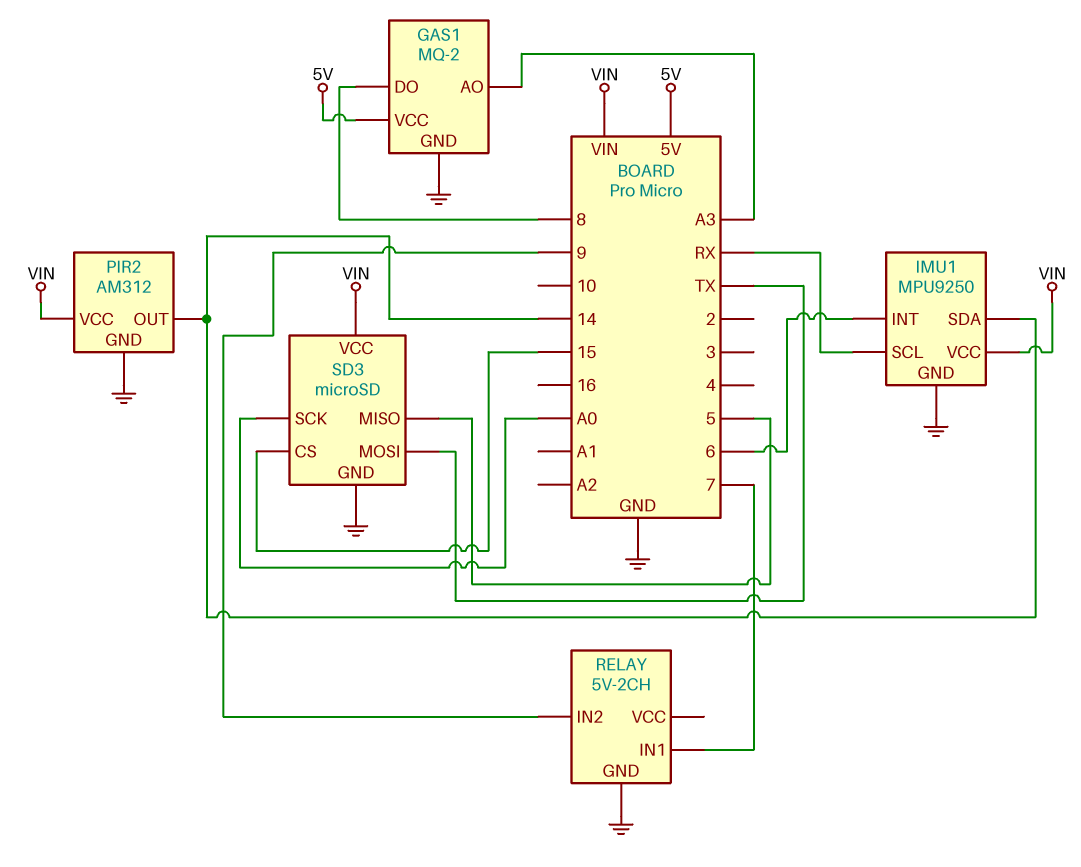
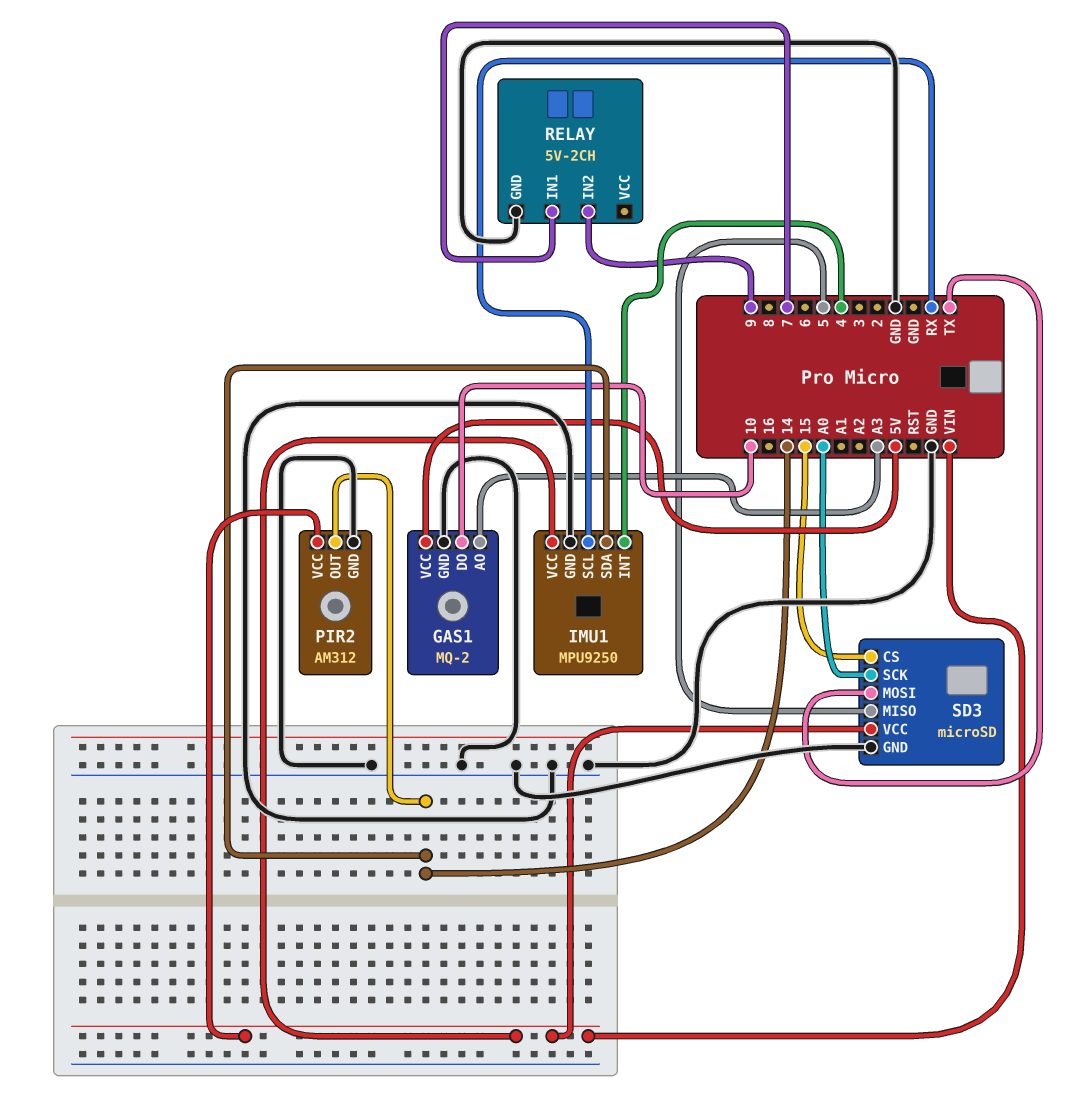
GAS1 pin DO: 8 -> 10
IMU1 pin INT: 6 -> 4

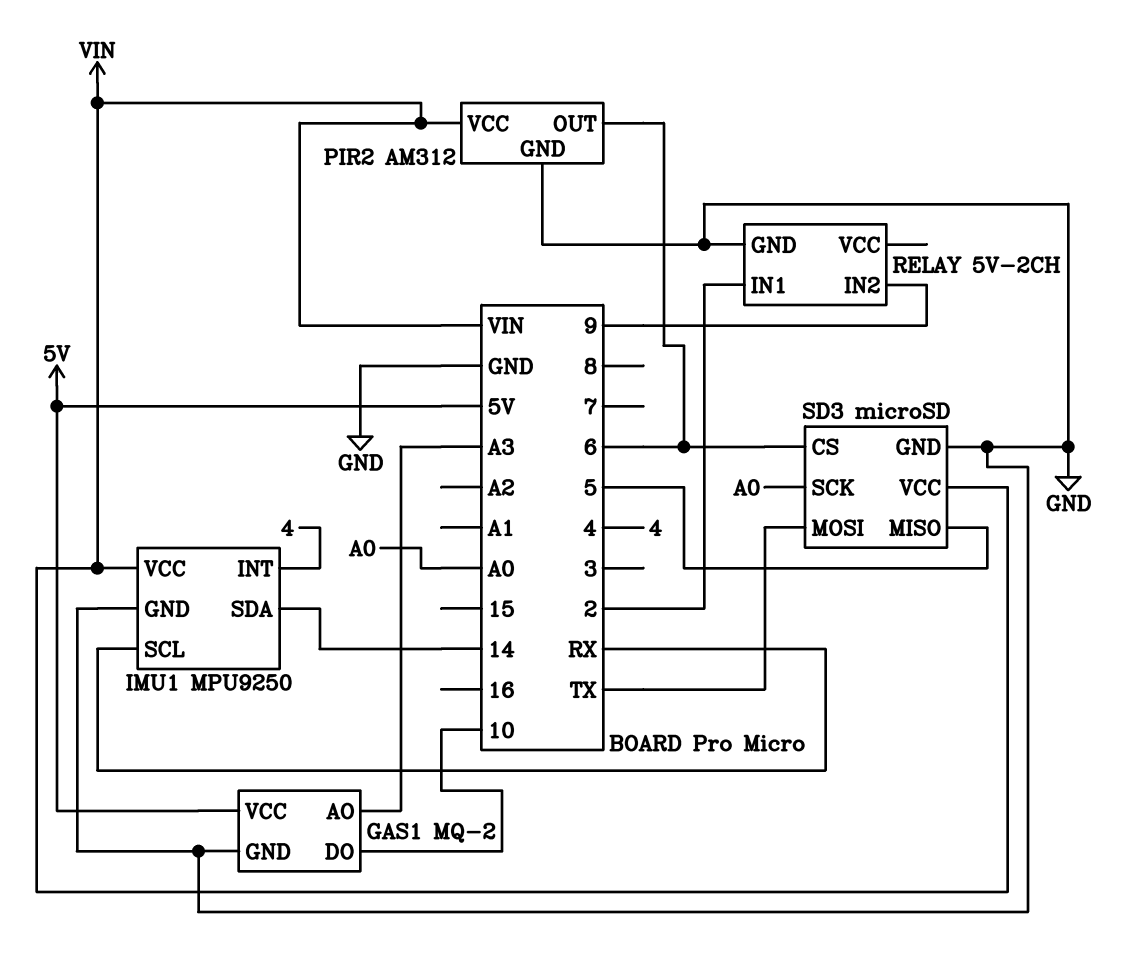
PIR2 pin OUT: 14 -> 6
RELAY pin IN1: 7 -> 2
SD3 pin CS: 15 -> 6

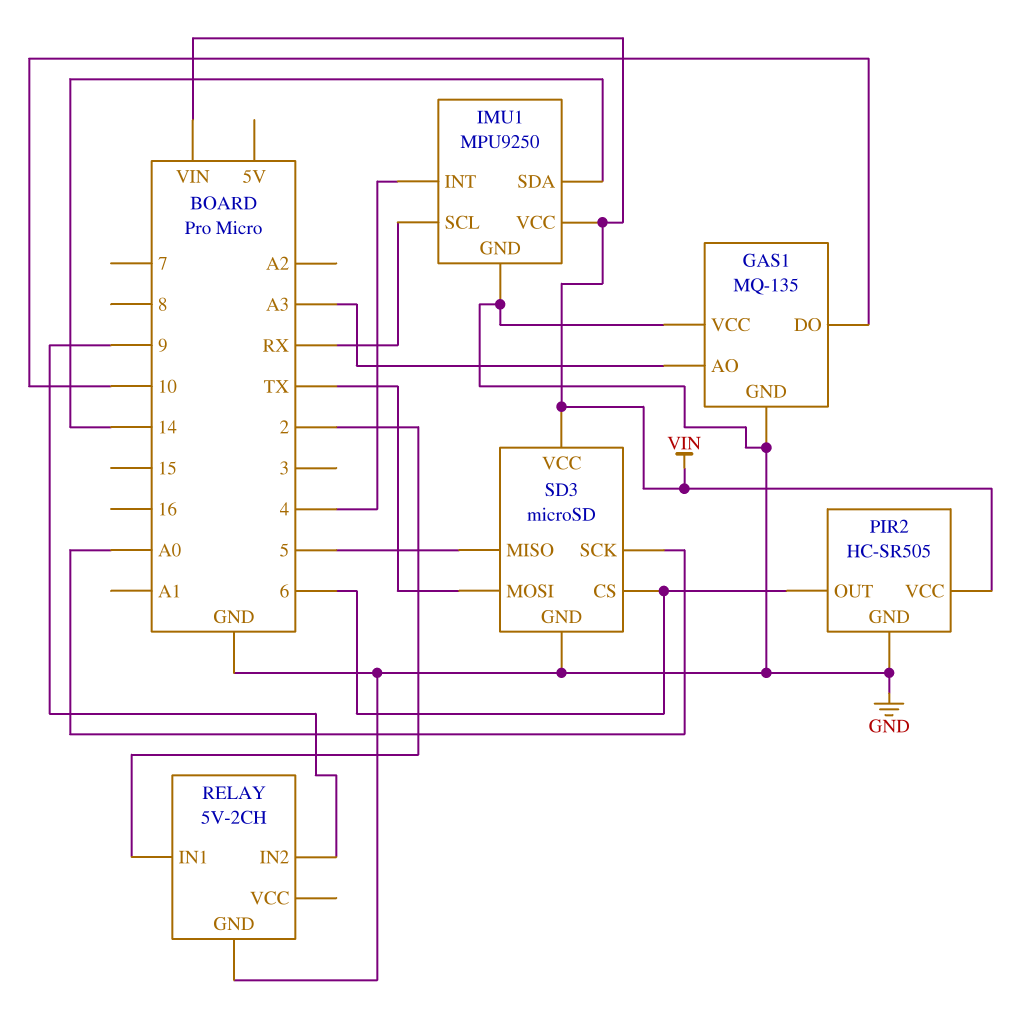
GAS1: MQ-2 -> MQ-135
GAS1 pin VCC: 5V -> GND
PIR2: AM312 -> HC-SR505

